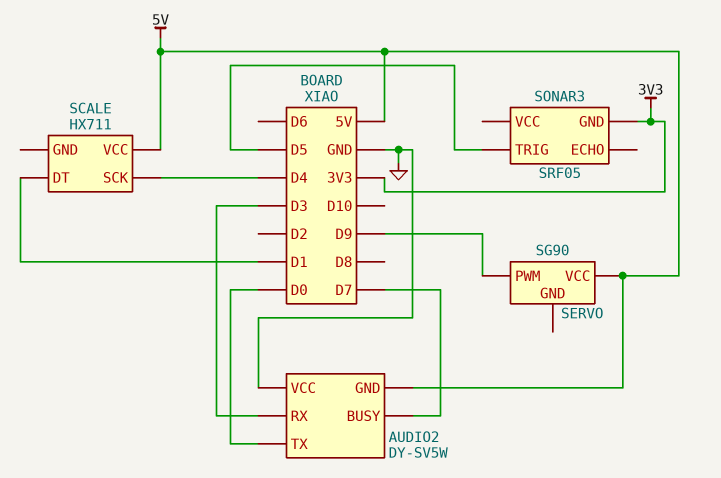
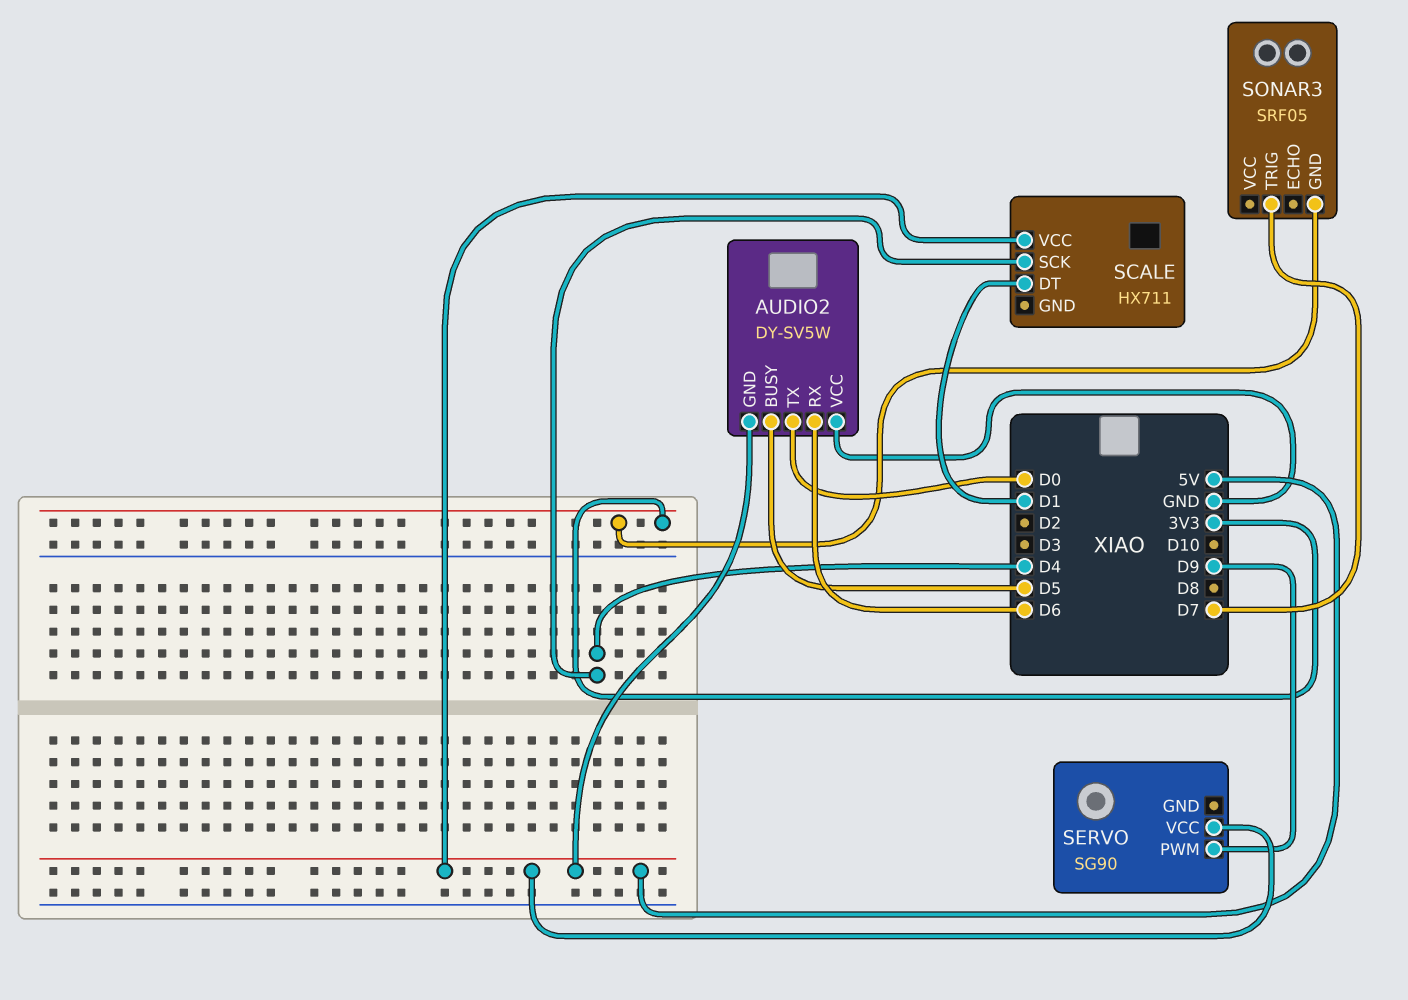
AUDIO2 pin BUSY: D7 -> D5
AUDIO2 pin RX: D3 -> D6
SONAR3 pin TRIG: D5 -> D7

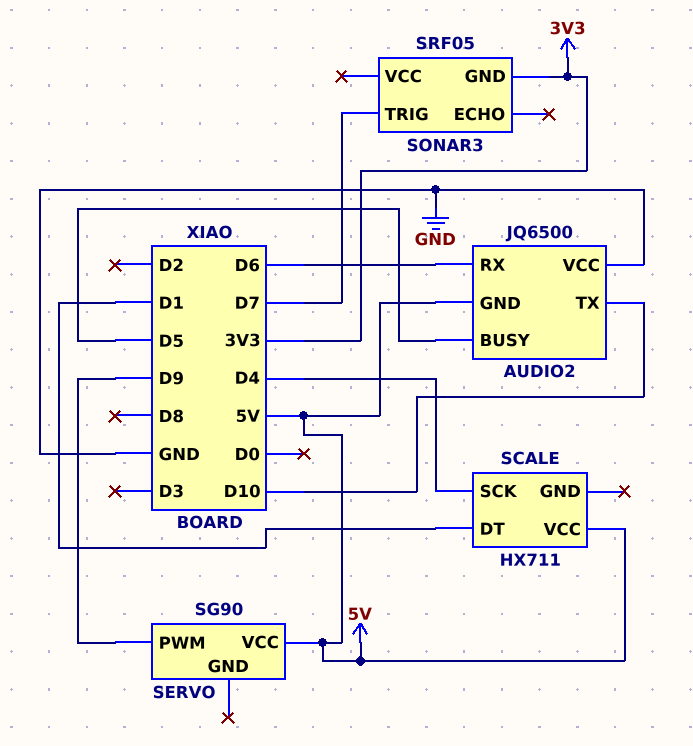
AUDIO2: DY-SV5W -> JQ6500
AUDIO2 pin TX: D0 -> D10

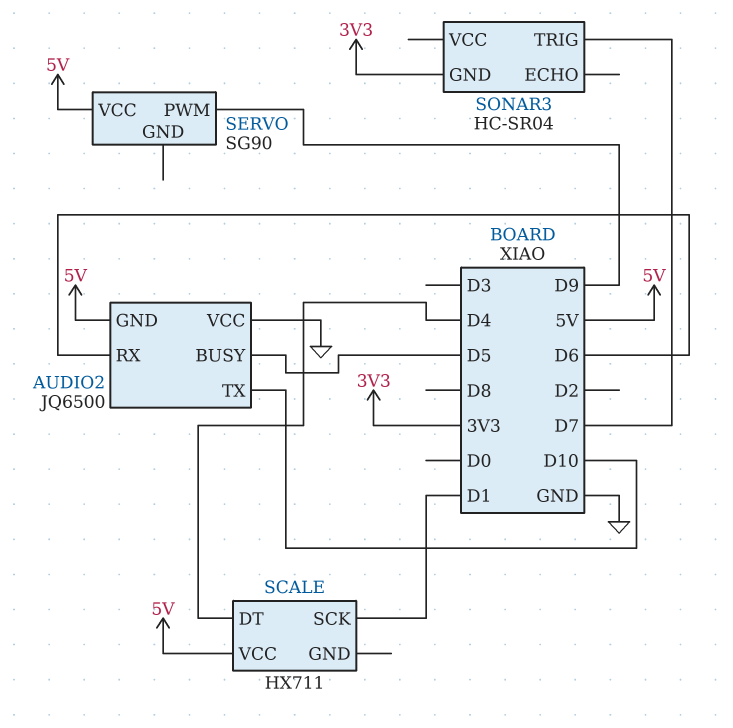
SCALE pin DT: D1 -> D4
SCALE pin SCK: D4 -> D1
SONAR3: SRF05 -> HC-SR04

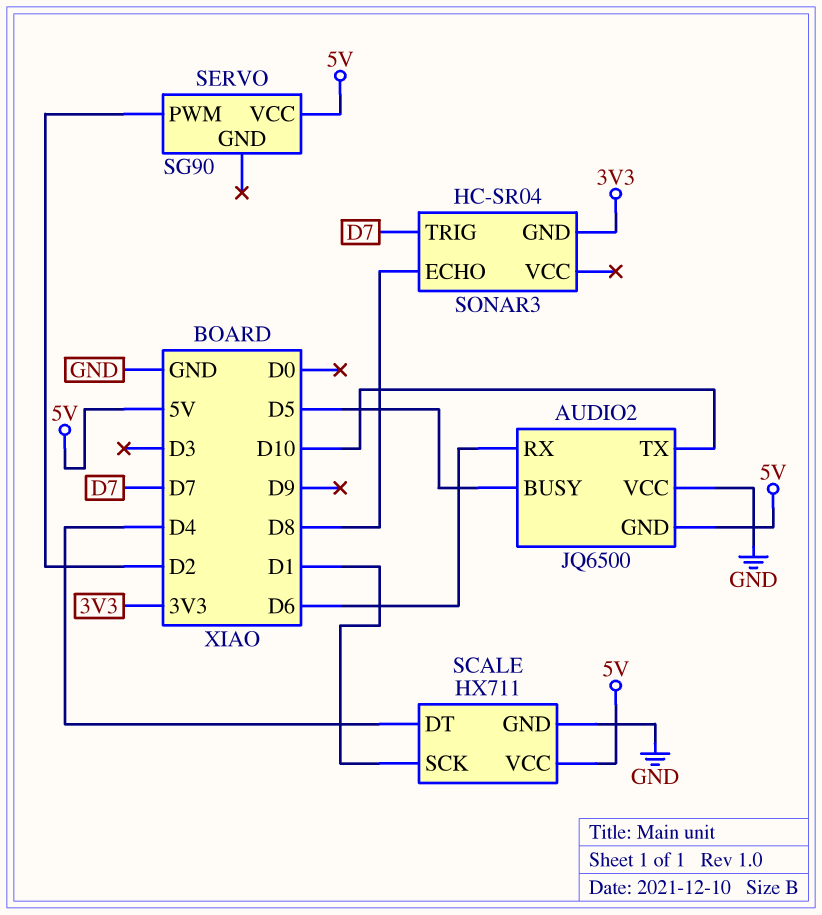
SCALE pin GND: none -> GND
SERVO pin PWM: D9 -> D2
SONAR3 pin ECHO: none -> D8

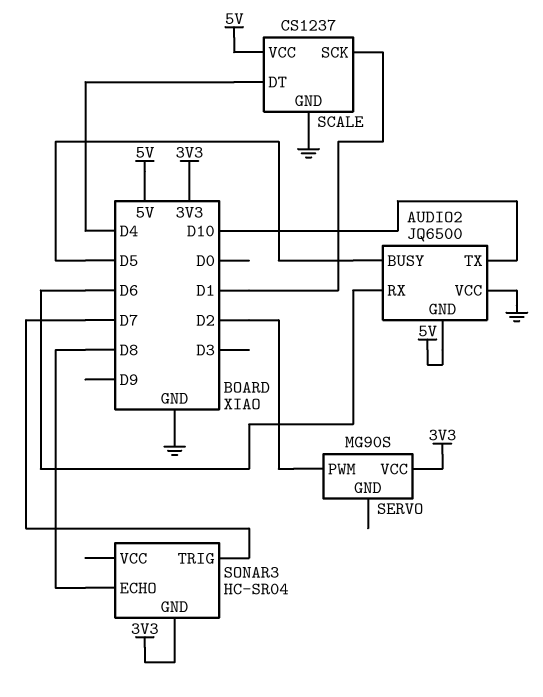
SCALE: HX711 -> CS1237
SERVO: SG90 -> MG90S
SERVO pin VCC: 5V -> 3V3

